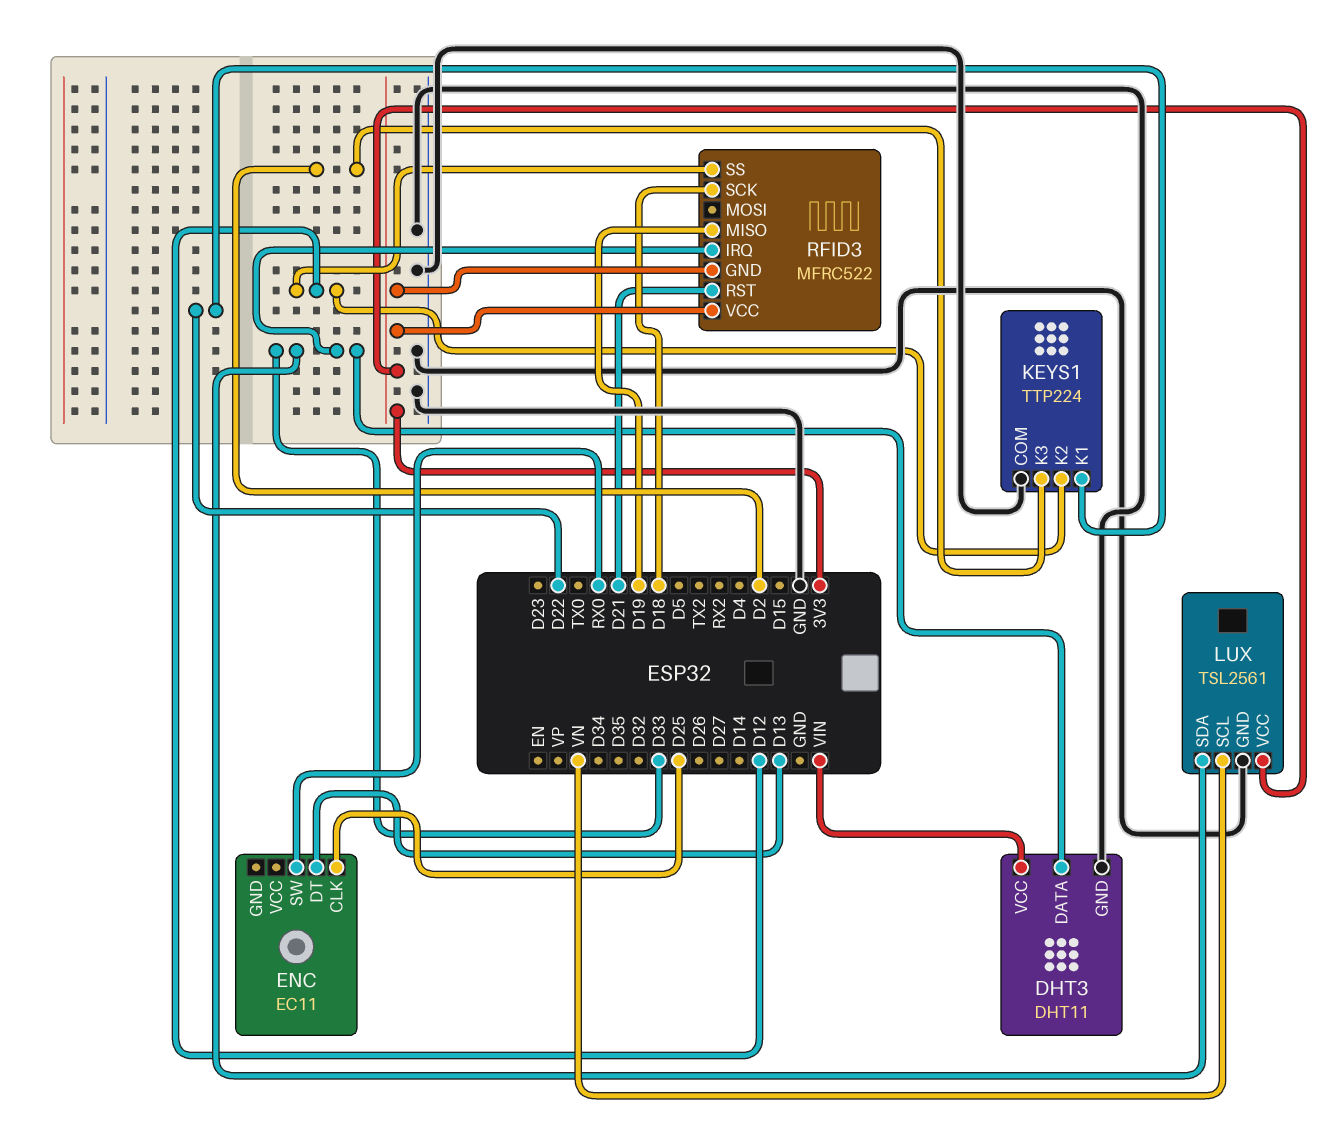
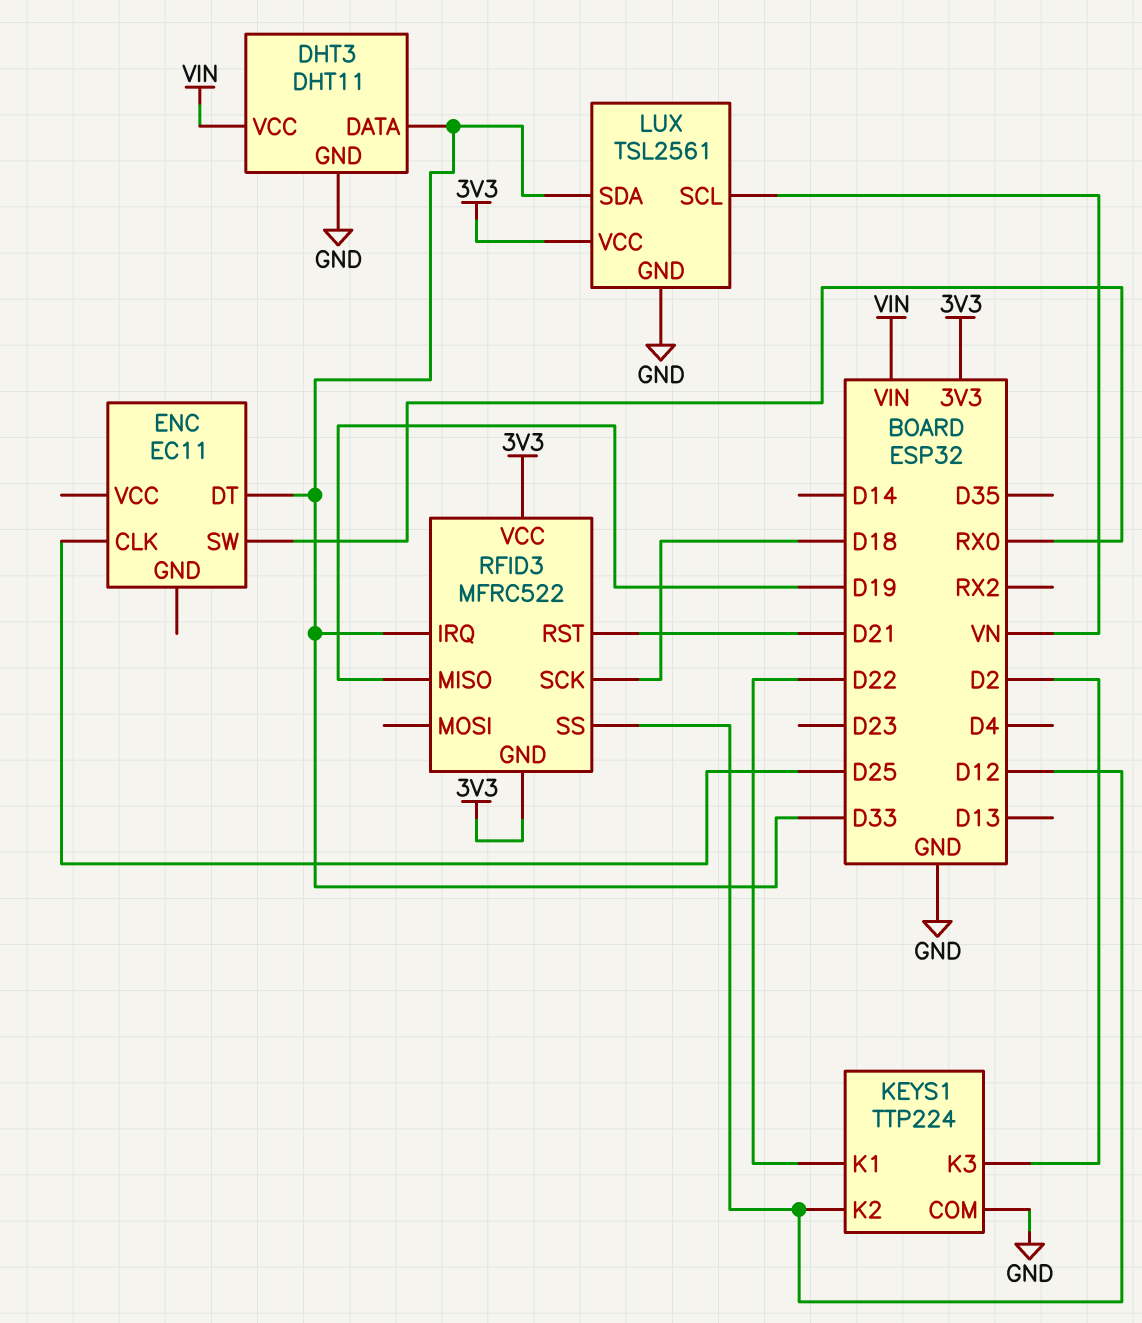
ENC pin DT: D13 -> D33

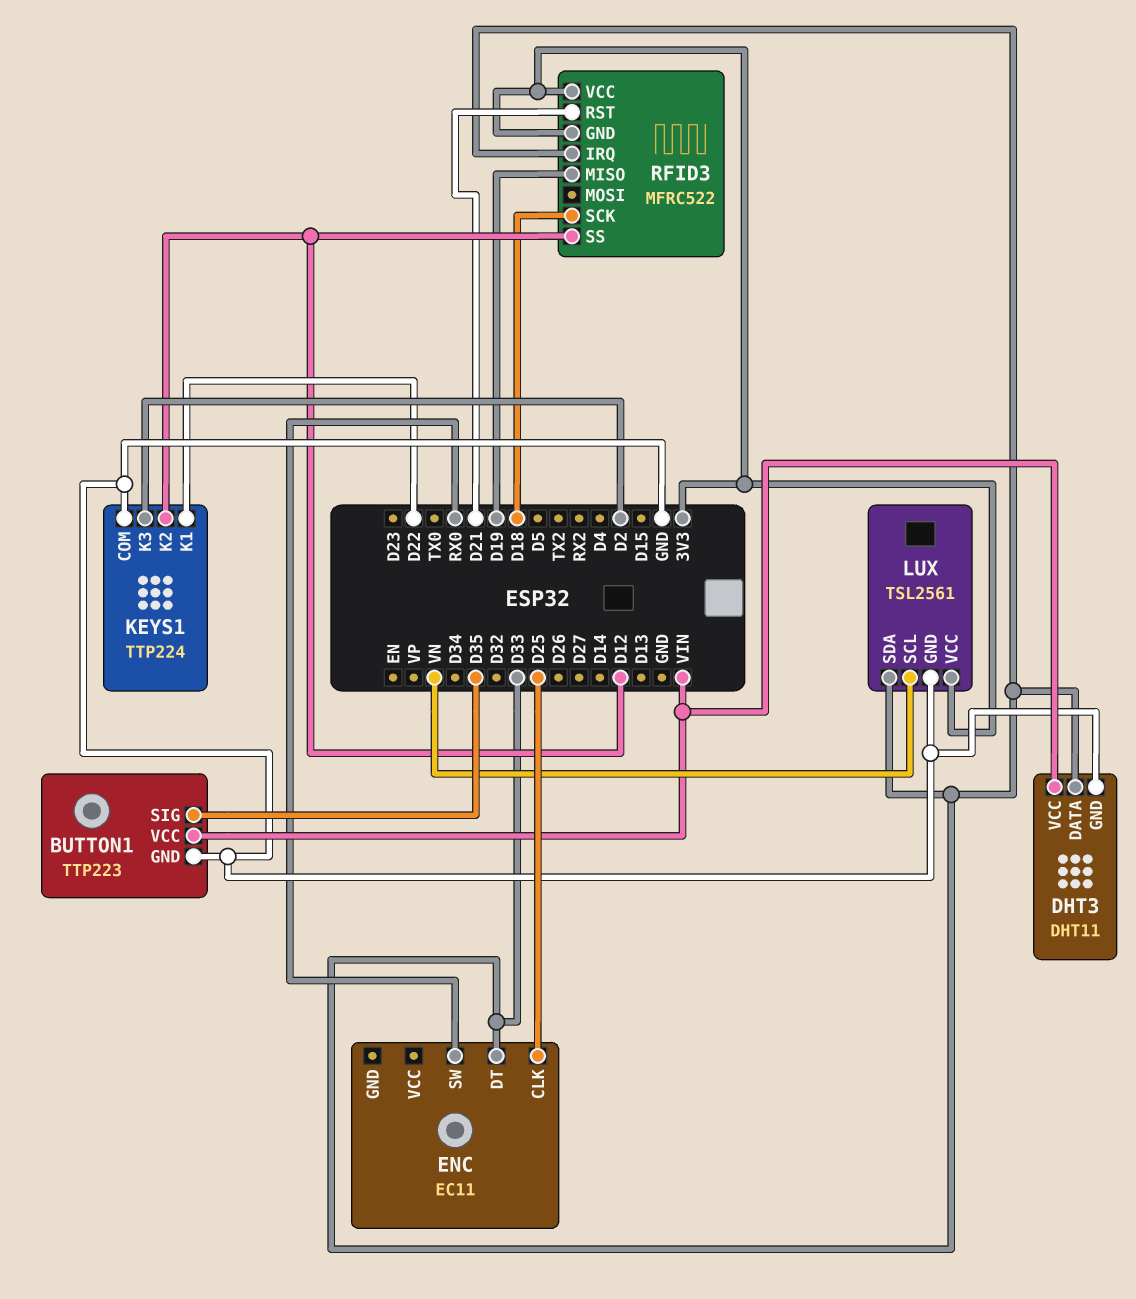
BUTTON1: none -> TTP223
BUTTON1 pin GND: none -> GND
BUTTON1 pin SIG: none -> D35
BUTTON1 pin VCC: none -> VIN

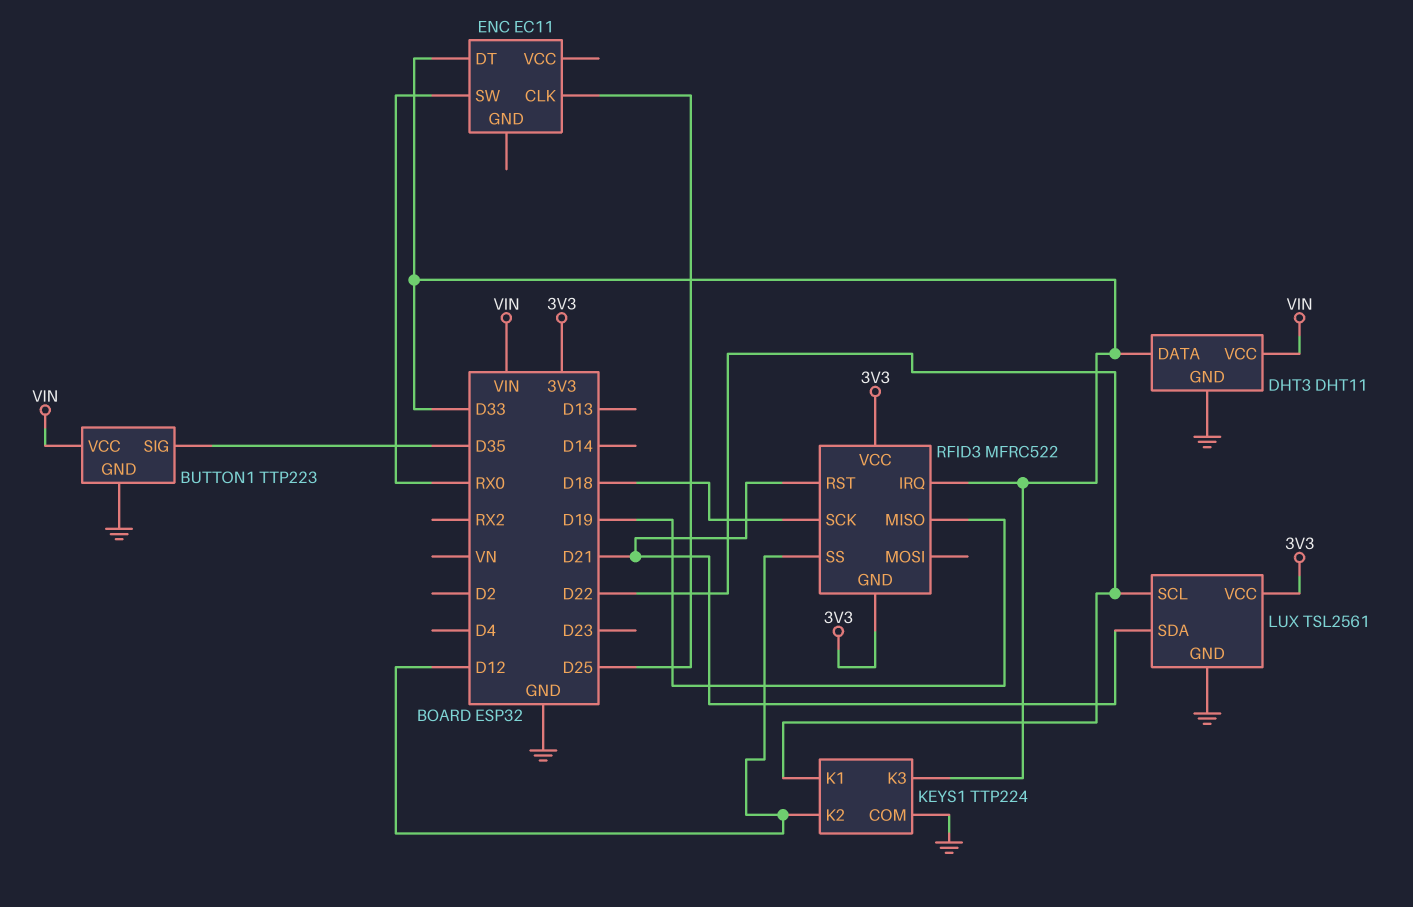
KEYS1 pin K3: D2 -> D33
LUX pin SCL: VN -> D22
LUX pin SDA: D33 -> D21

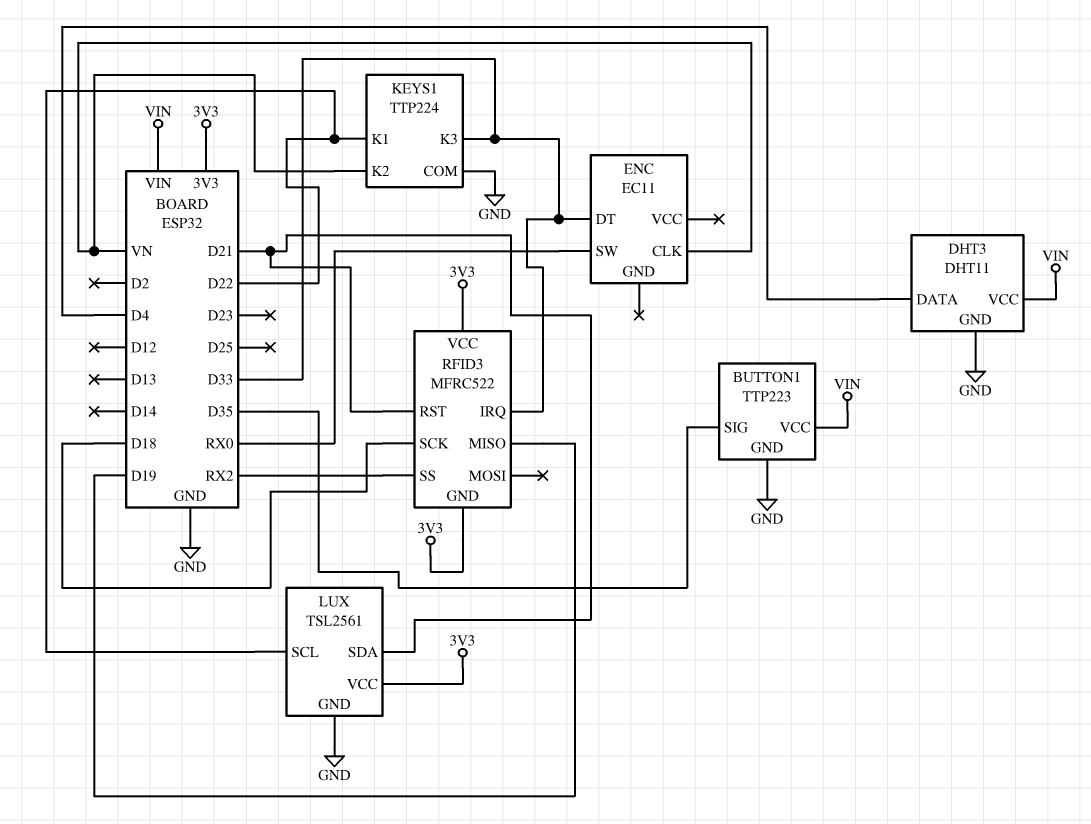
DHT3 pin DATA: D33 -> D4
ENC pin CLK: D25 -> VN
KEYS1 pin K2: D12 -> VN
RFID3 pin SS: D12 -> RX2

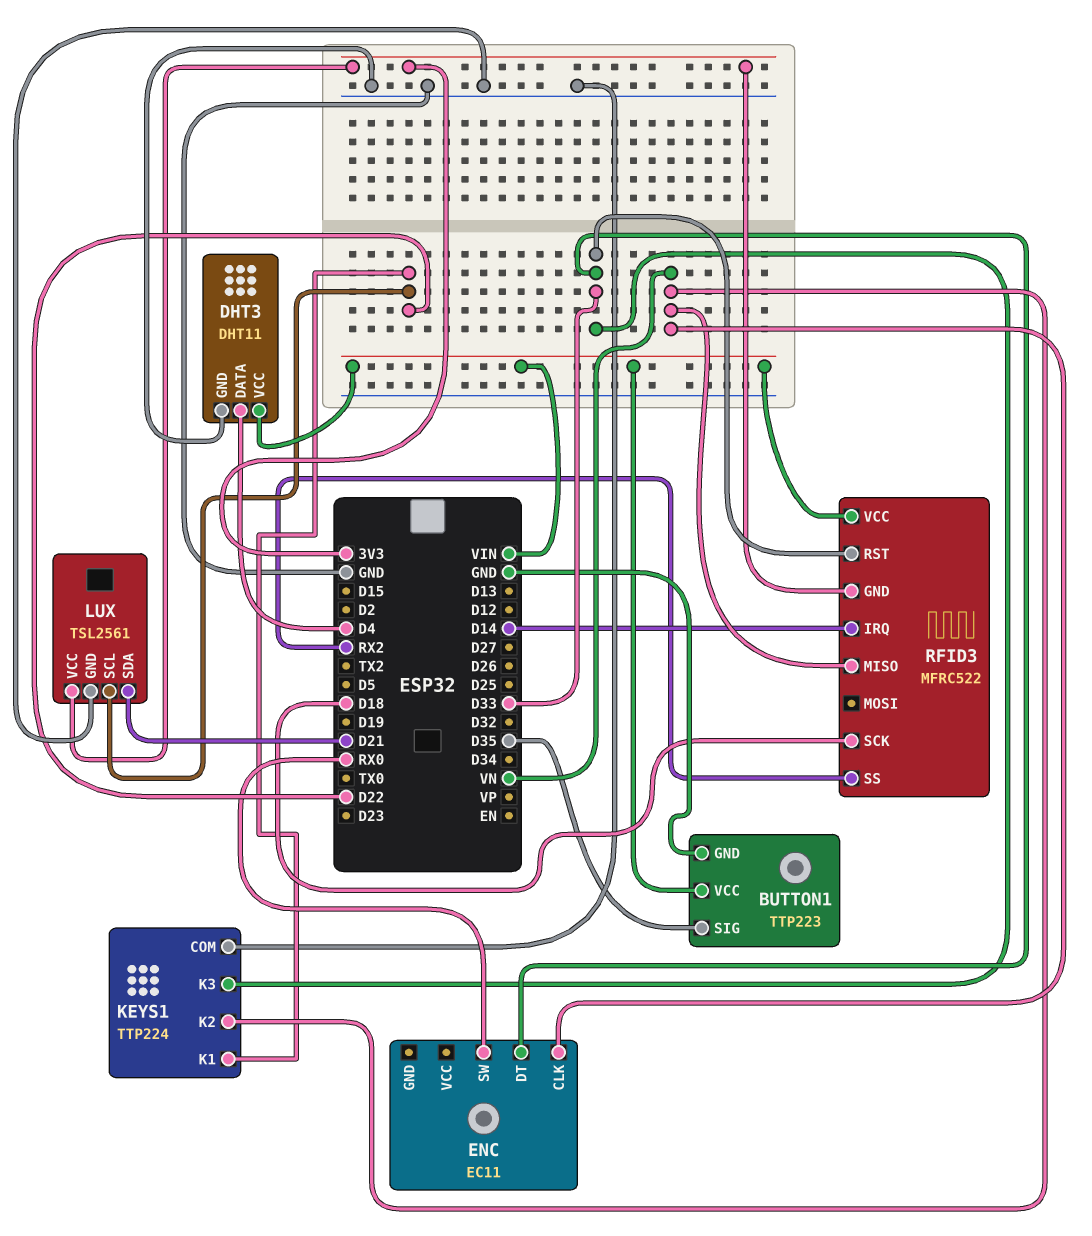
RFID3 pin IRQ: D33 -> D14
RFID3 pin MISO: D19 -> VN
RFID3 pin RST: D21 -> D33
RFID3 pin VCC: 3V3 -> VIN

